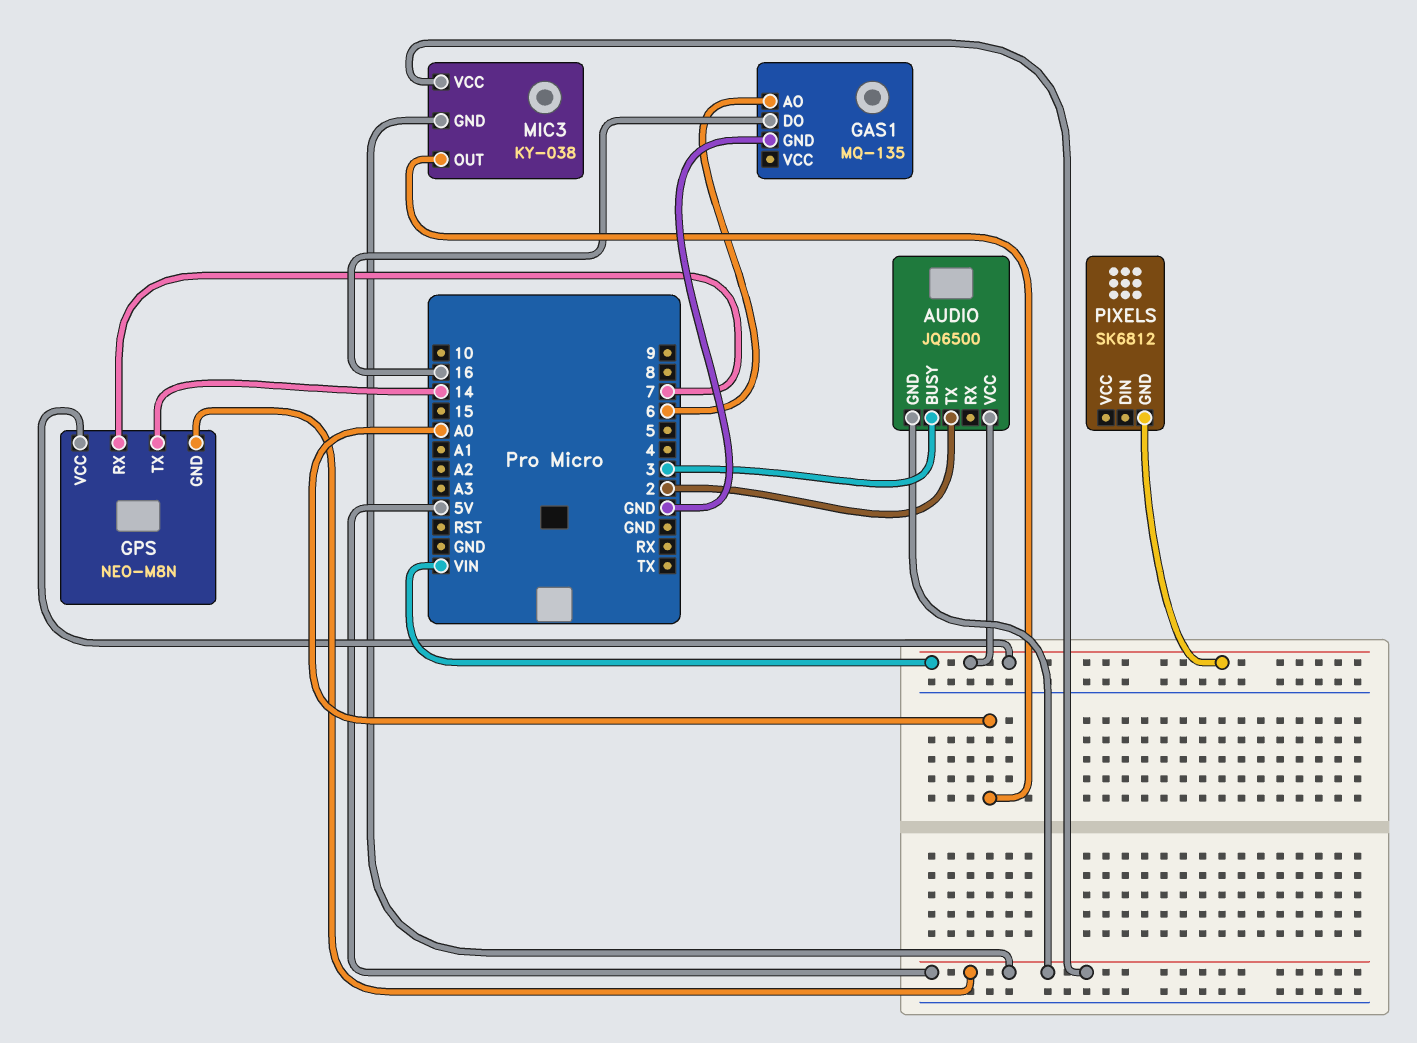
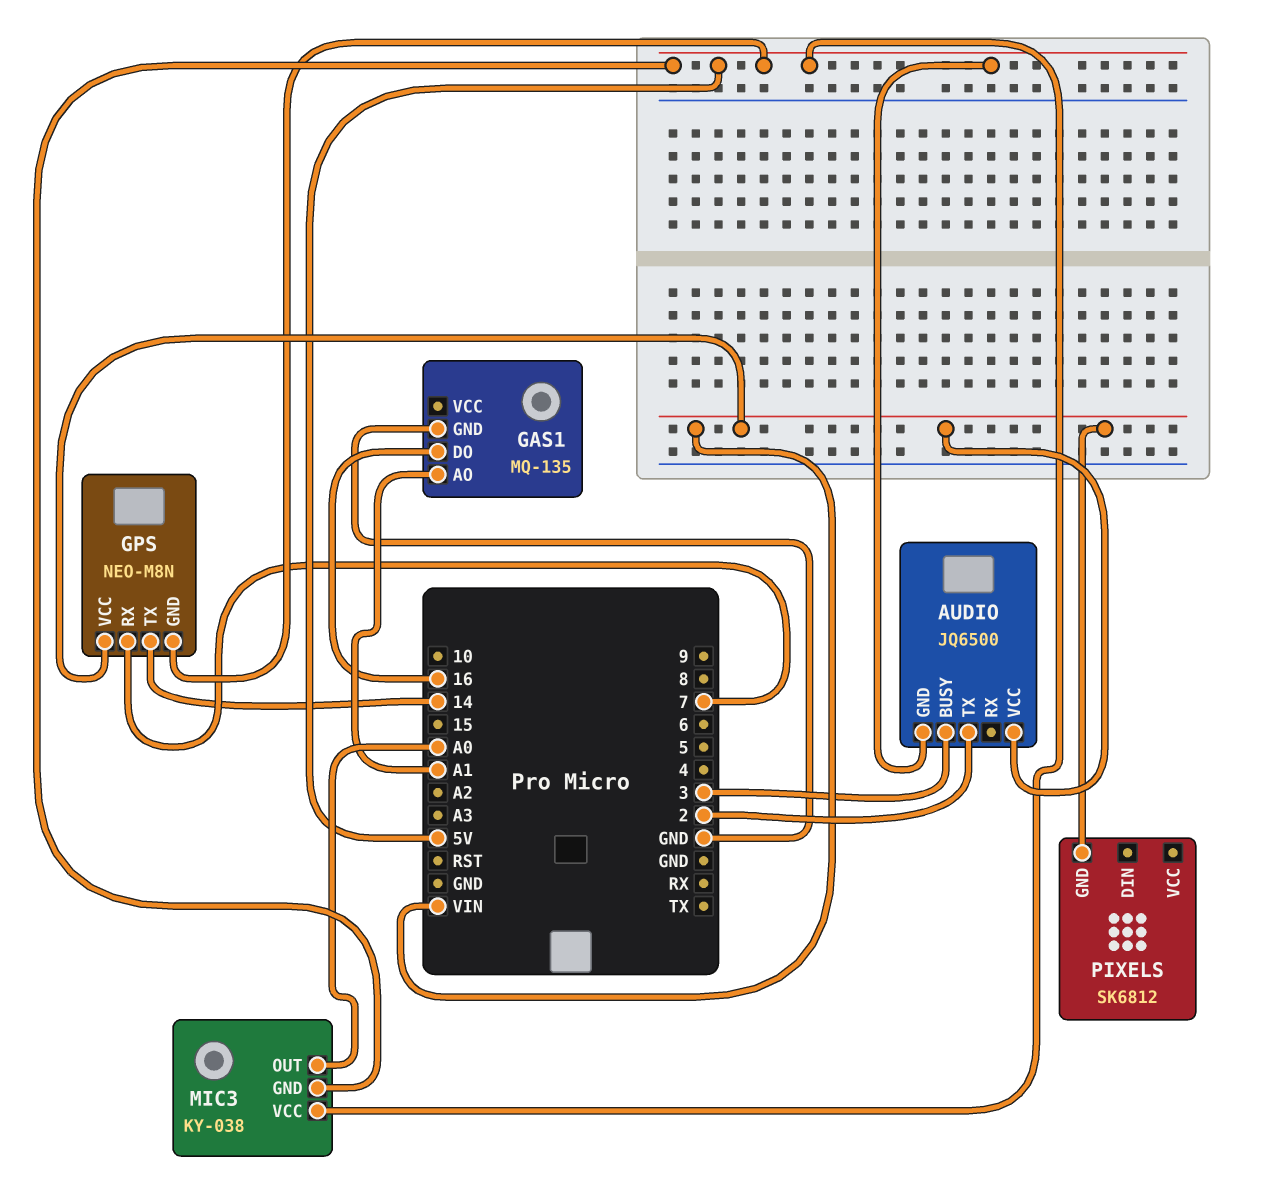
GAS1 pin AO: 6 -> A1

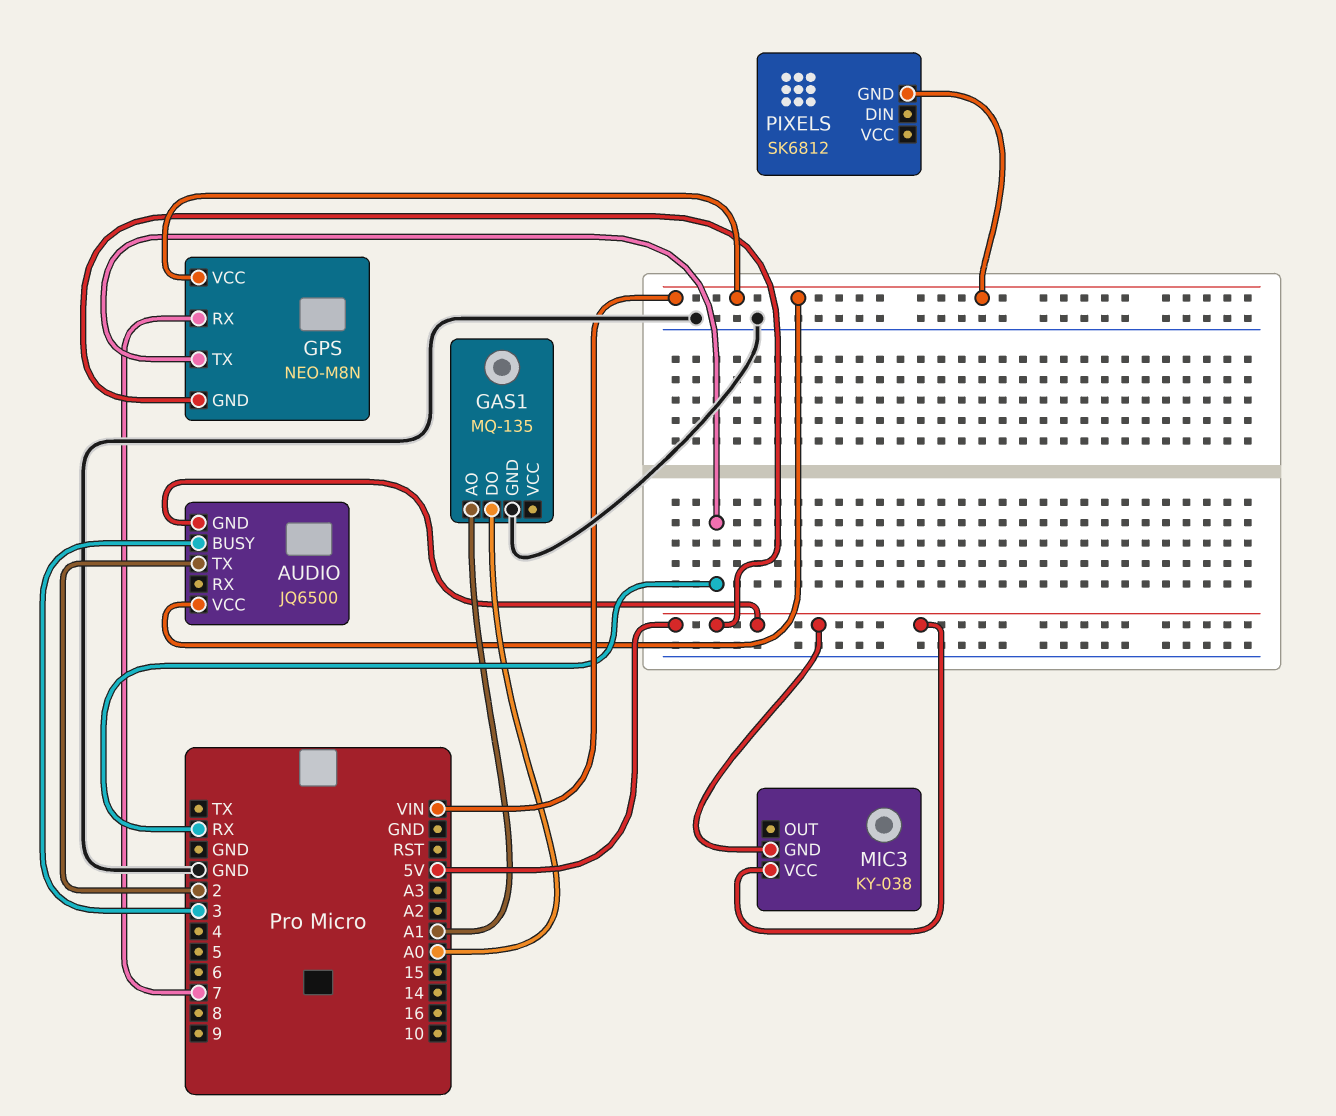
GAS1 pin DO: 16 -> A0
GPS pin TX: 14 -> RX
MIC3 pin OUT: A0 -> none

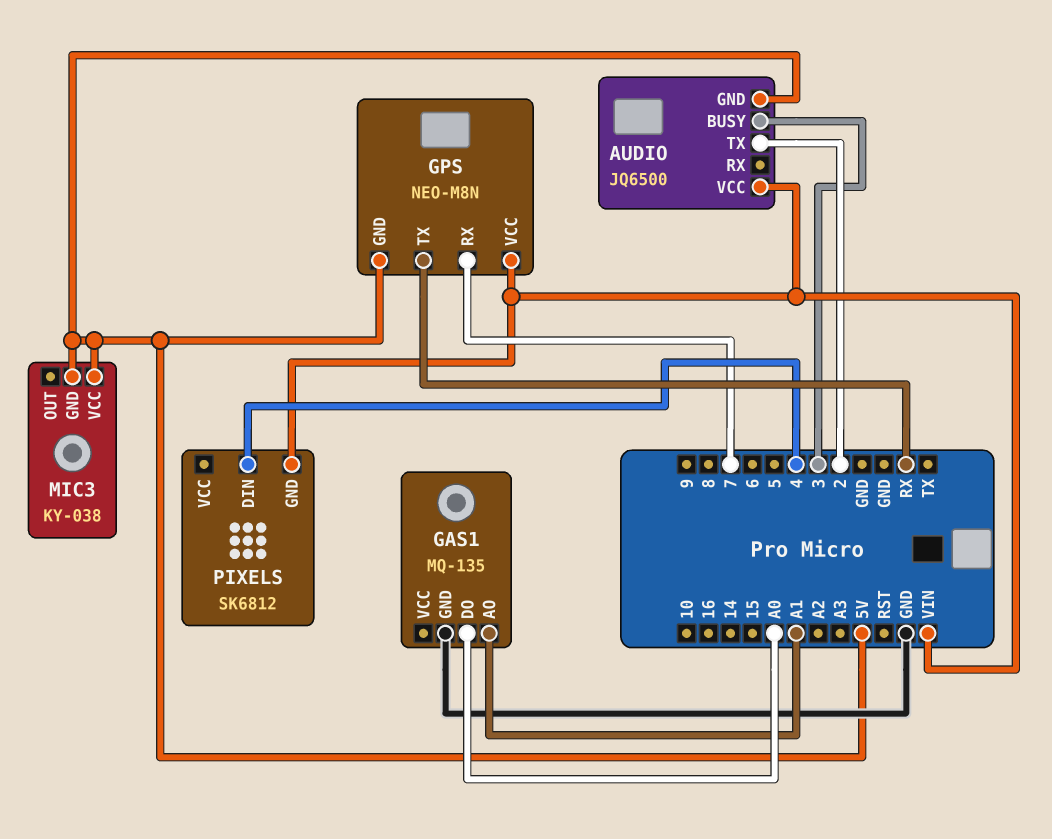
PIXELS pin DIN: none -> 4

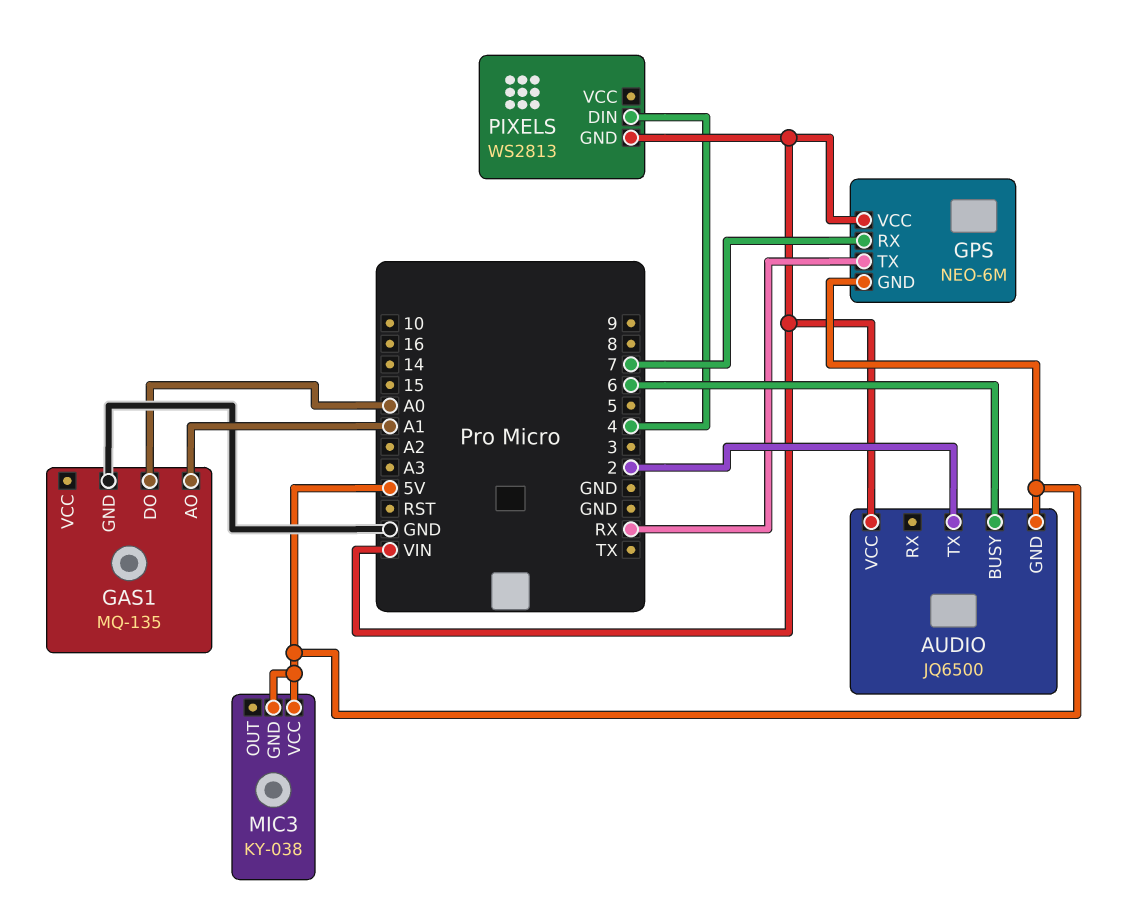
AUDIO pin BUSY: 3 -> 6
GPS: NEO-M8N -> NEO-6M
PIXELS: SK6812 -> WS2813

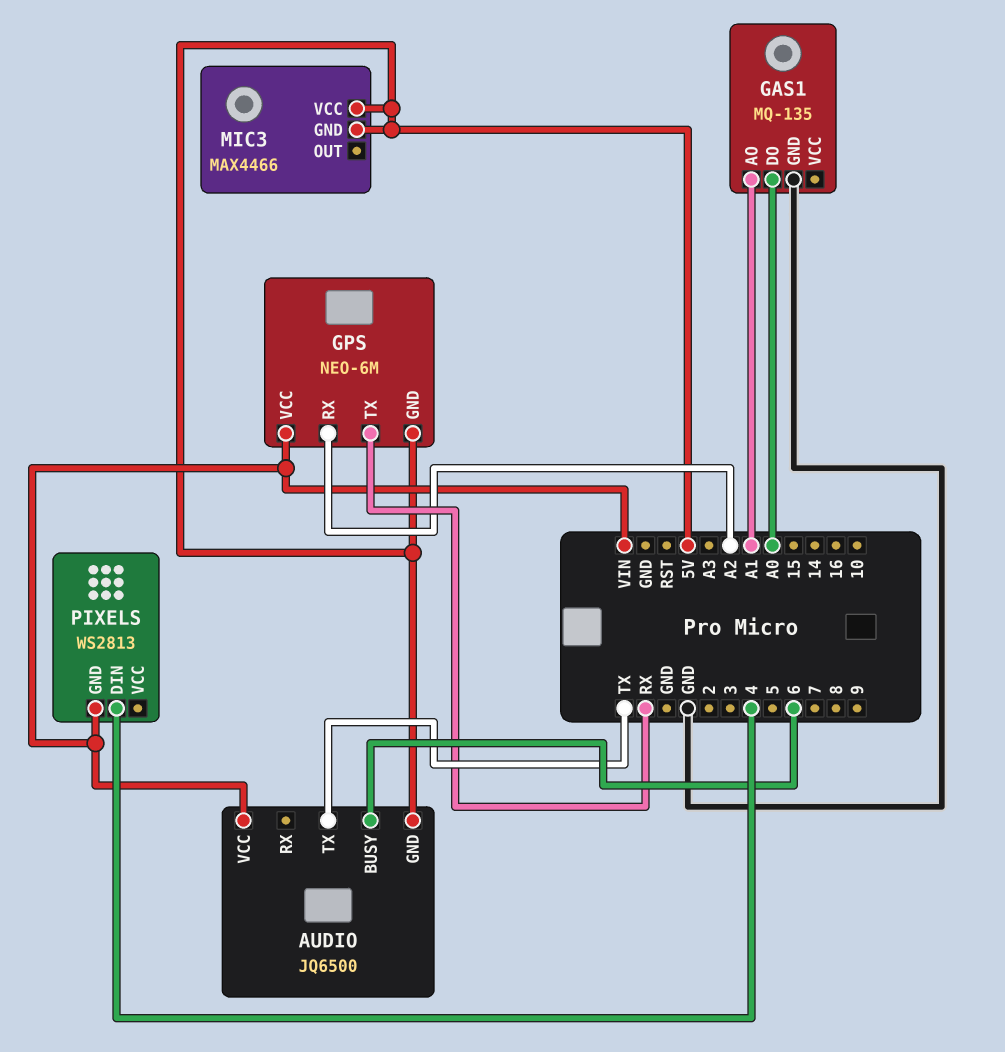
AUDIO pin TX: 2 -> TX
GPS pin RX: 7 -> A2
MIC3: KY-038 -> MAX4466

